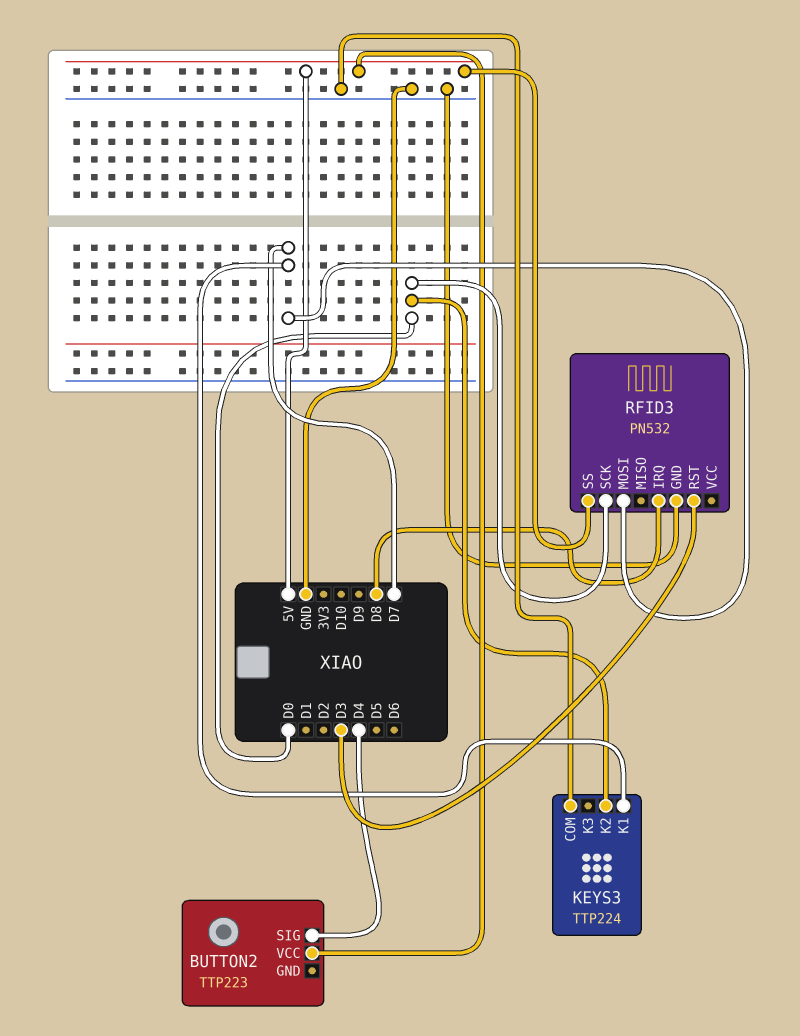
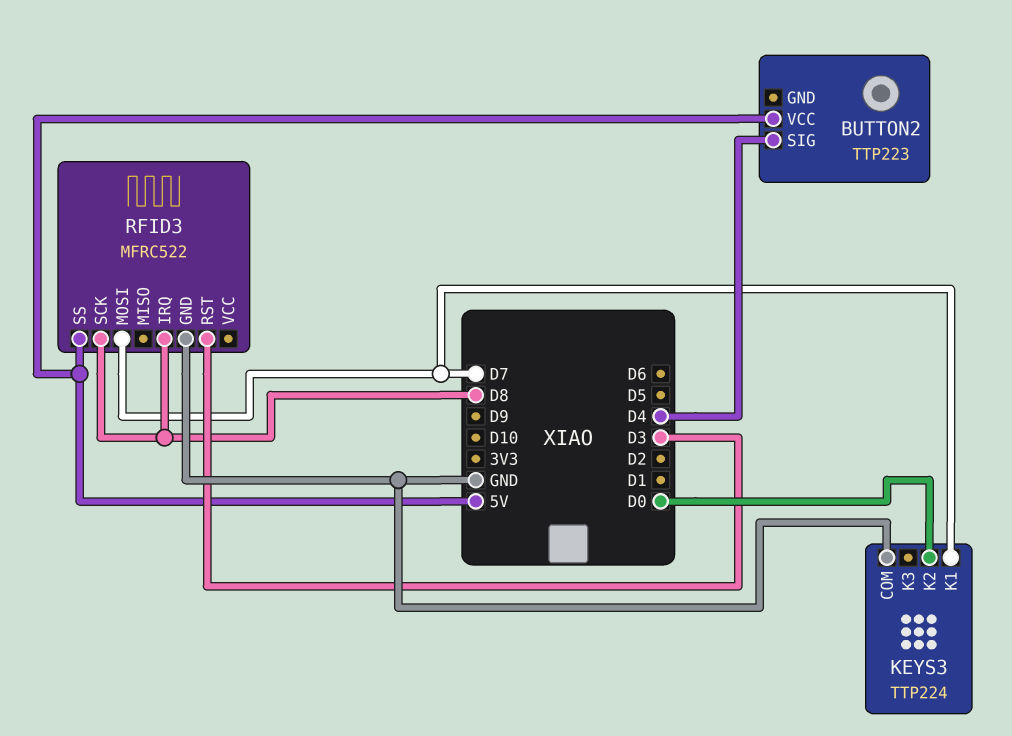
RFID3: PN532 -> MFRC522
RFID3 pin SCK: D0 -> D8

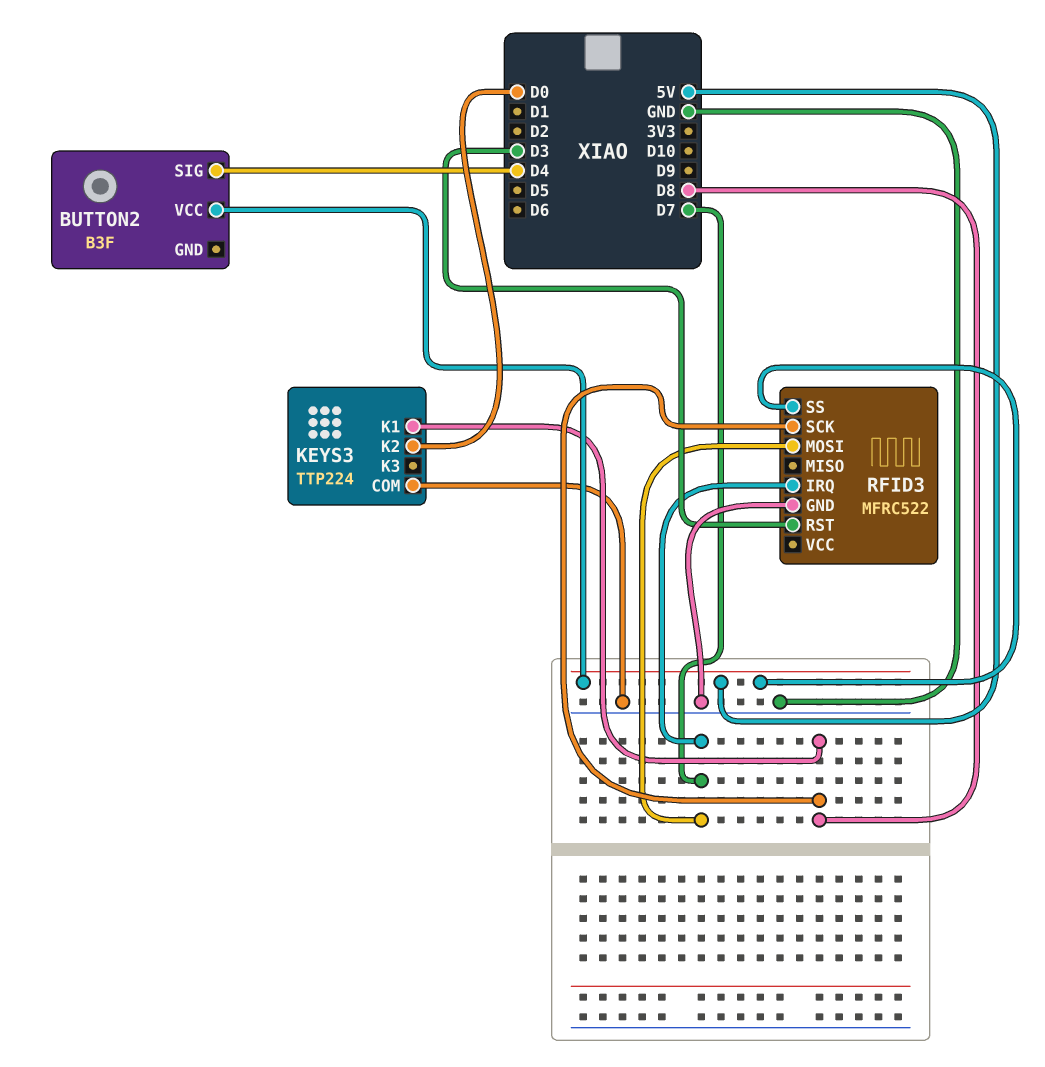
BUTTON2: TTP223 -> B3F
KEYS3 pin K1: D7 -> D8
RFID3 pin IRQ: D8 -> D7

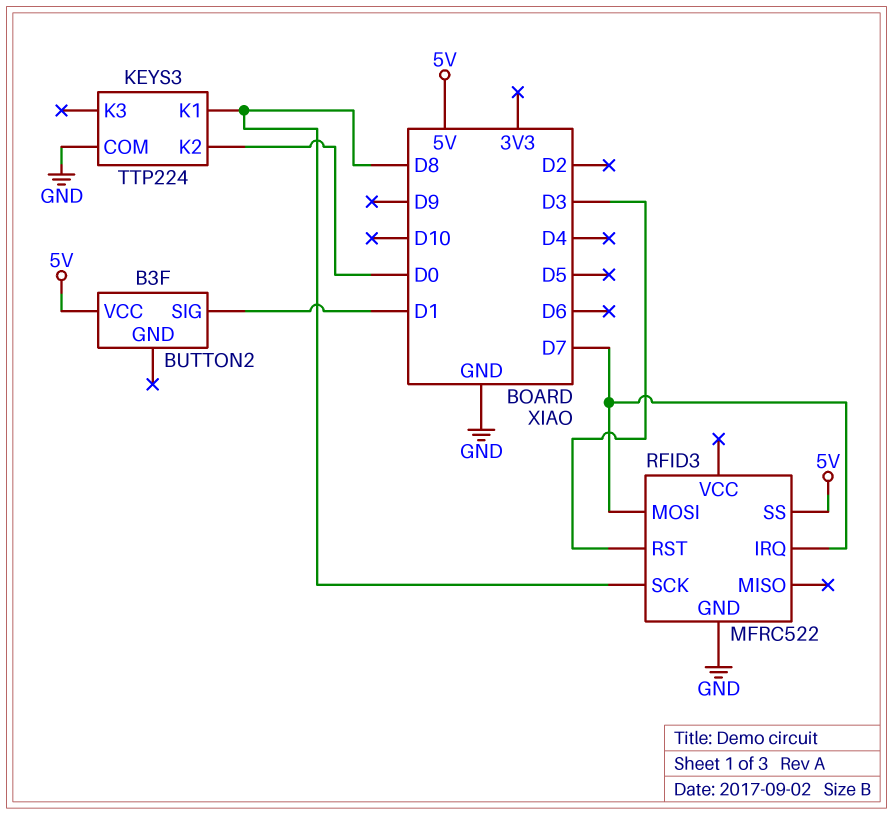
BUTTON2 pin SIG: D4 -> D1

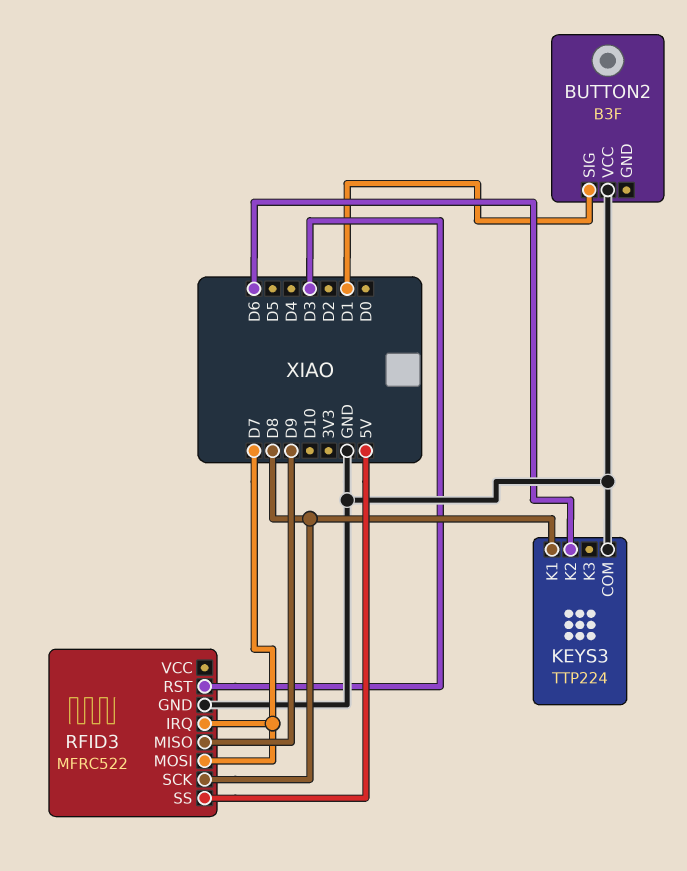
BUTTON2 pin VCC: 5V -> GND
KEYS3 pin K2: D0 -> D6
RFID3 pin MISO: none -> D9

